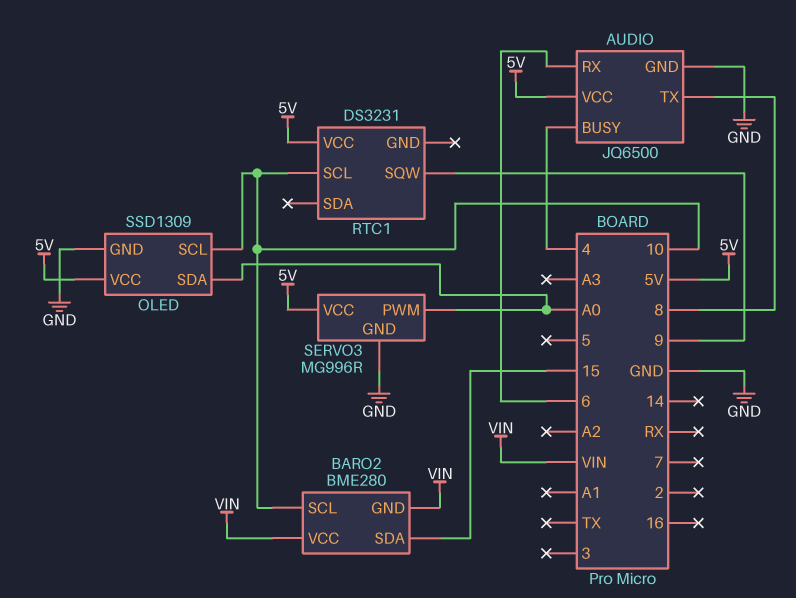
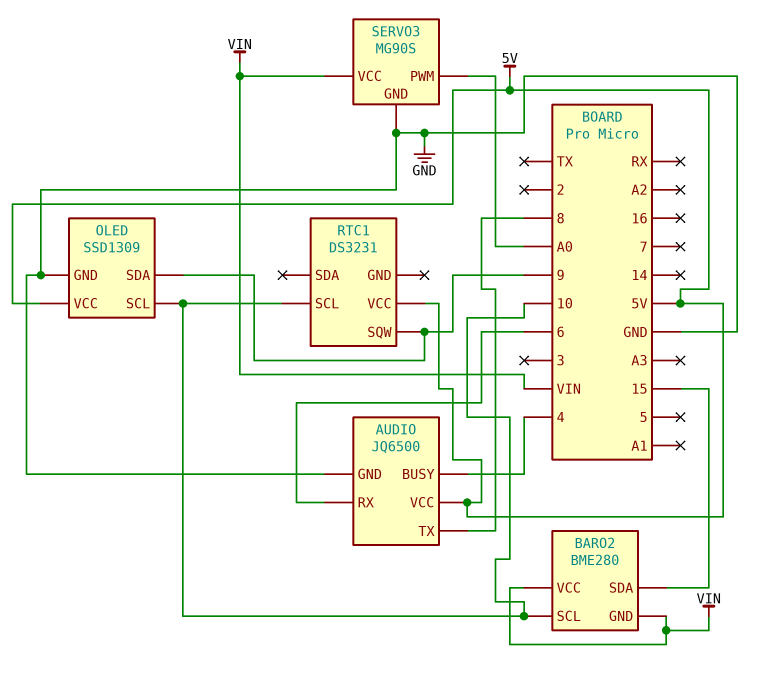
OLED pin SDA: A0 -> 9
SERVO3: MG996R -> MG90S
SERVO3 pin VCC: 5V -> VIN

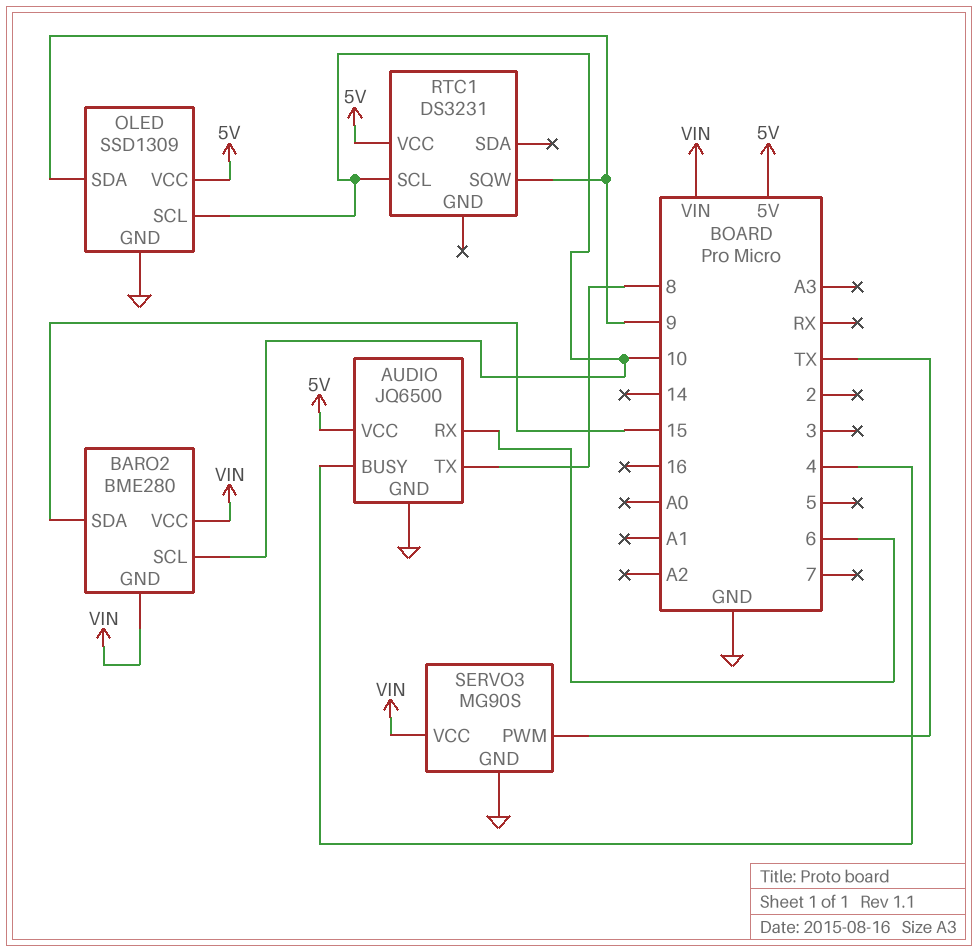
SERVO3 pin PWM: A0 -> TX

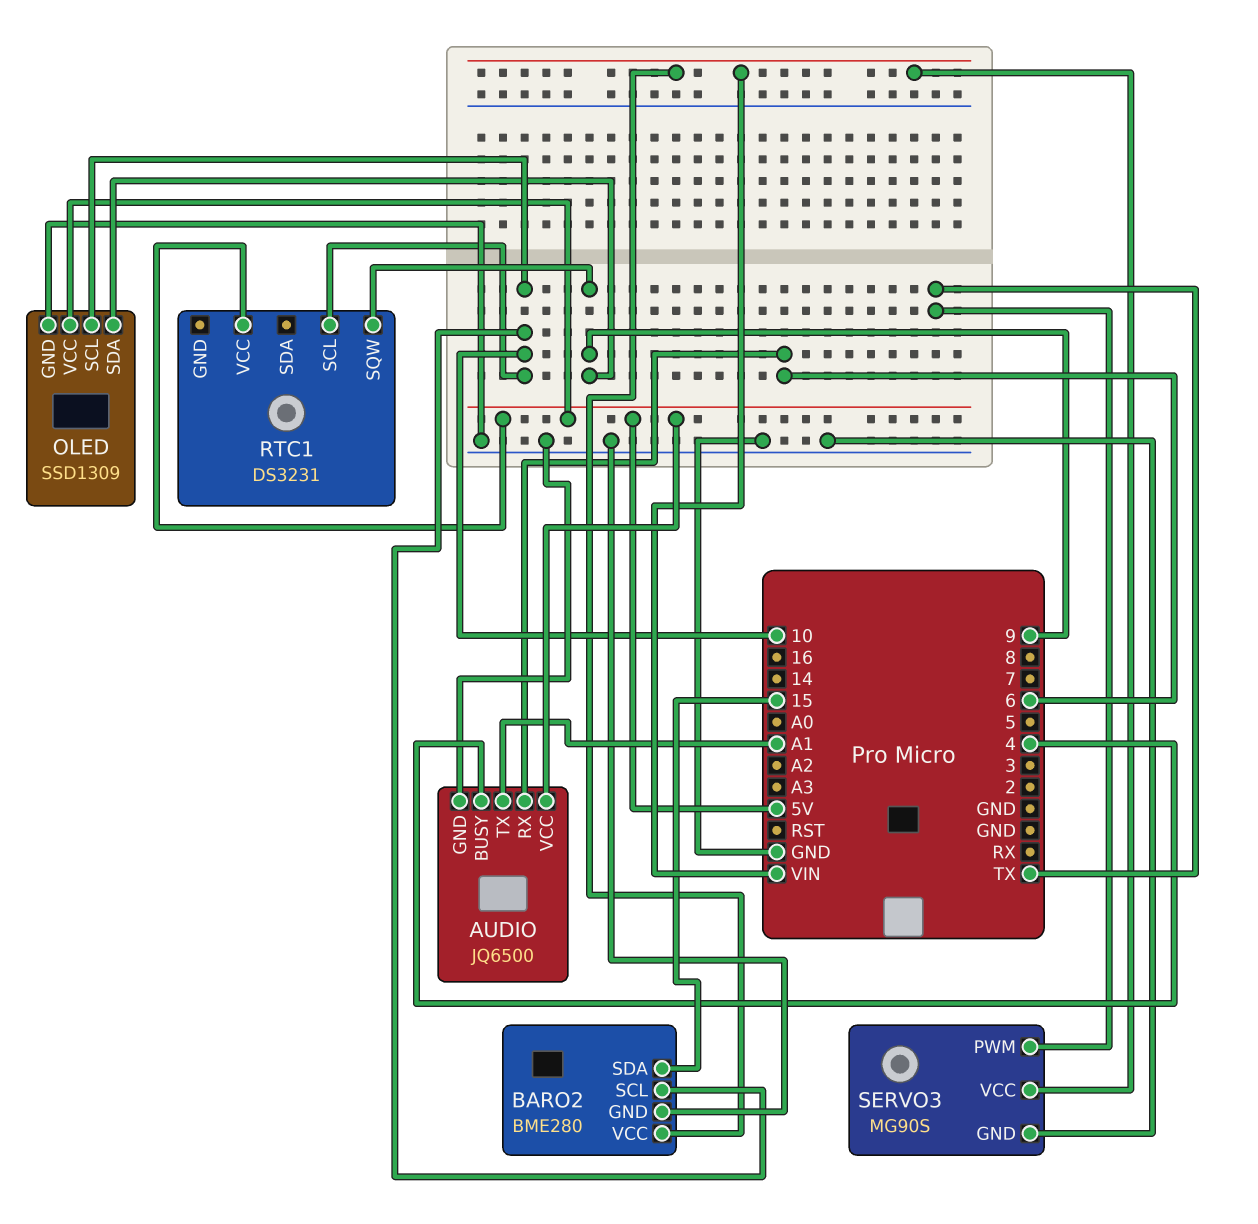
AUDIO pin TX: 8 -> A1
BARO2 pin GND: VIN -> GND

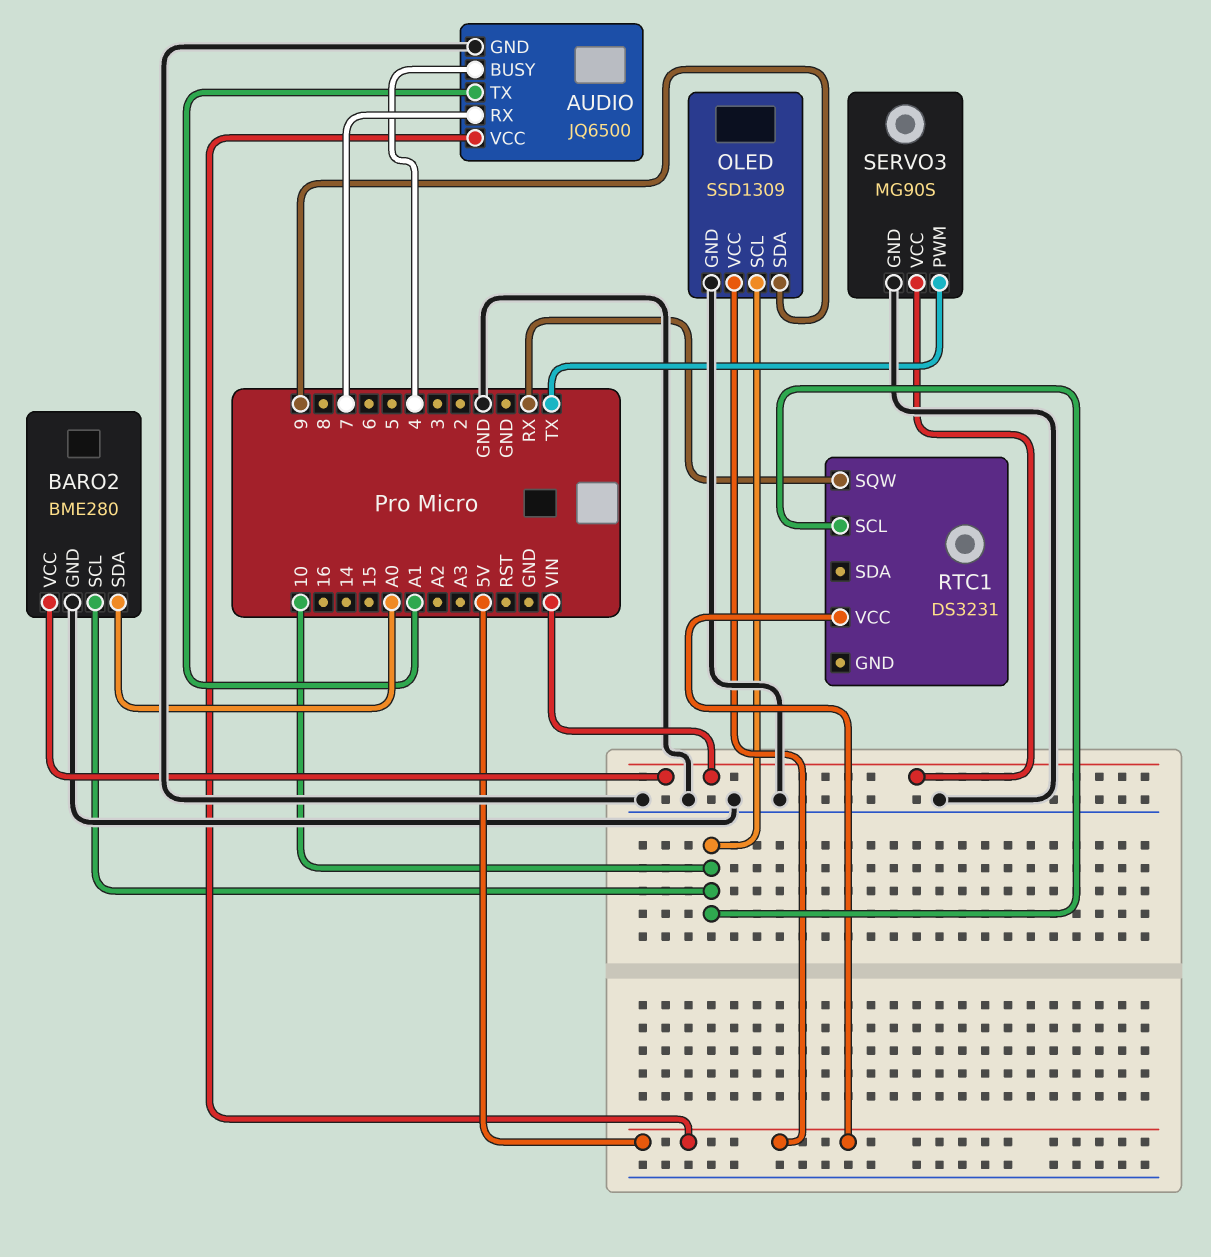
AUDIO pin RX: 6 -> 7
BARO2 pin SDA: 15 -> A0
RTC1 pin SQW: 9 -> RX

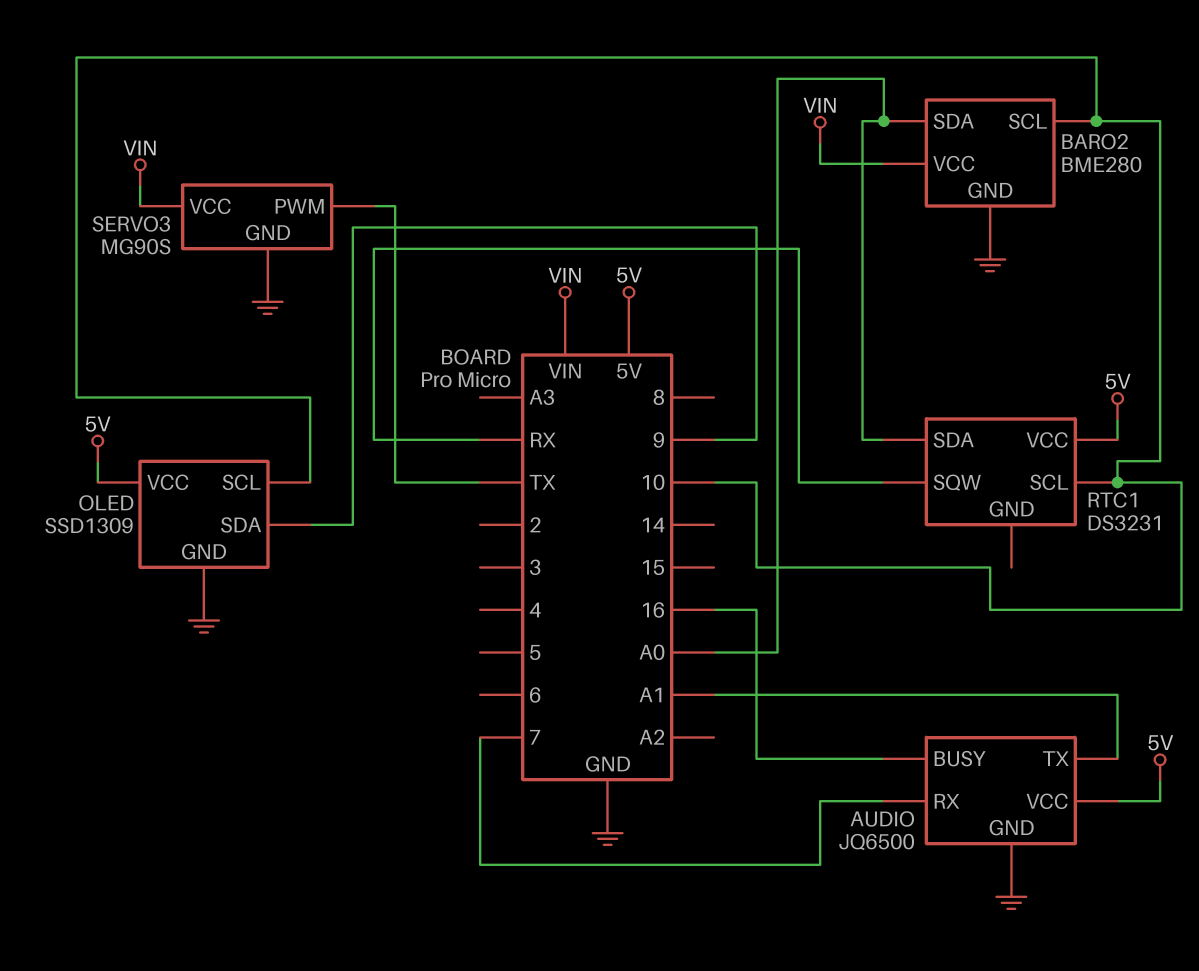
AUDIO pin BUSY: 4 -> 16
RTC1 pin SDA: none -> A0

